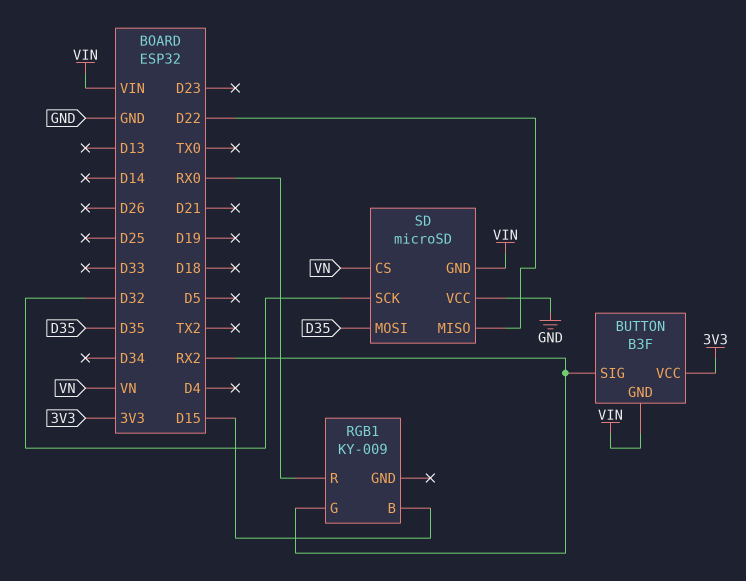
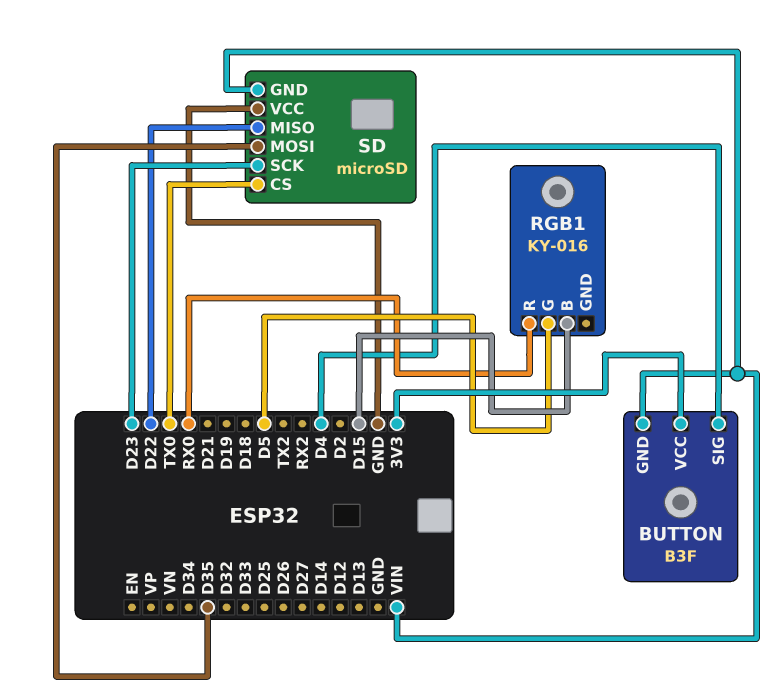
BUTTON pin SIG: RX2 -> D4
RGB1: KY-009 -> KY-016
RGB1 pin G: RX2 -> D5
SD pin CS: VN -> TX0
SD pin SCK: D32 -> D23

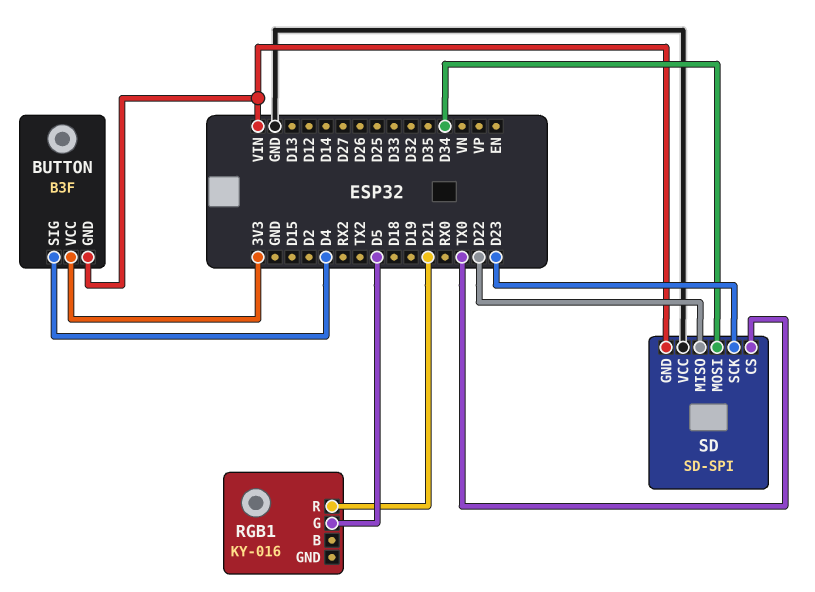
RGB1 pin B: D15 -> none
RGB1 pin R: RX0 -> D21
SD: microSD -> SD-SPI
SD pin MOSI: D35 -> D34

